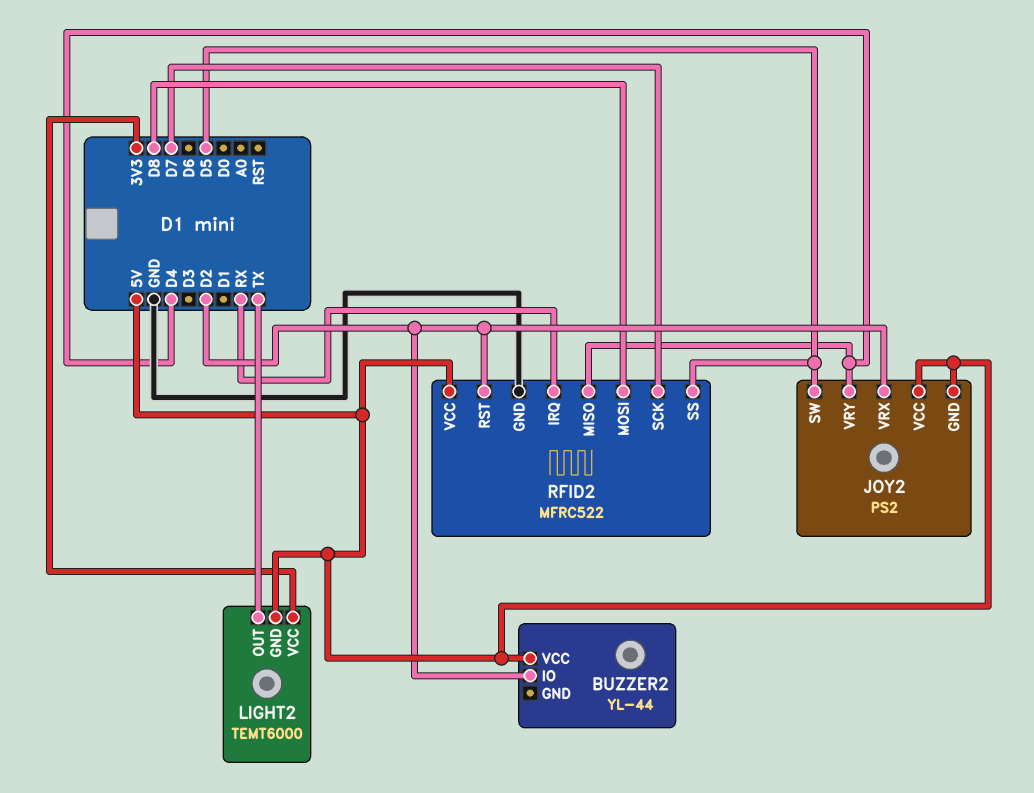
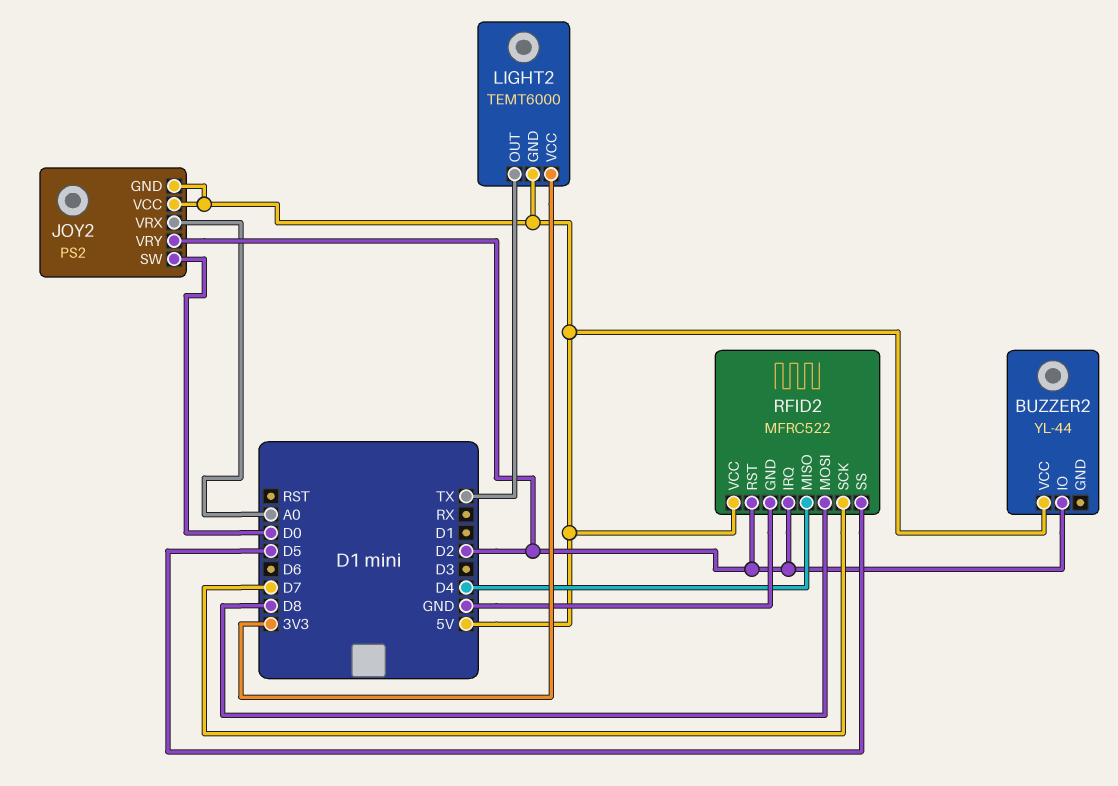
JOY2 pin SW: D5 -> D0
JOY2 pin VRX: D2 -> A0
JOY2 pin VRY: D4 -> D2
RFID2 pin IRQ: RX -> D2

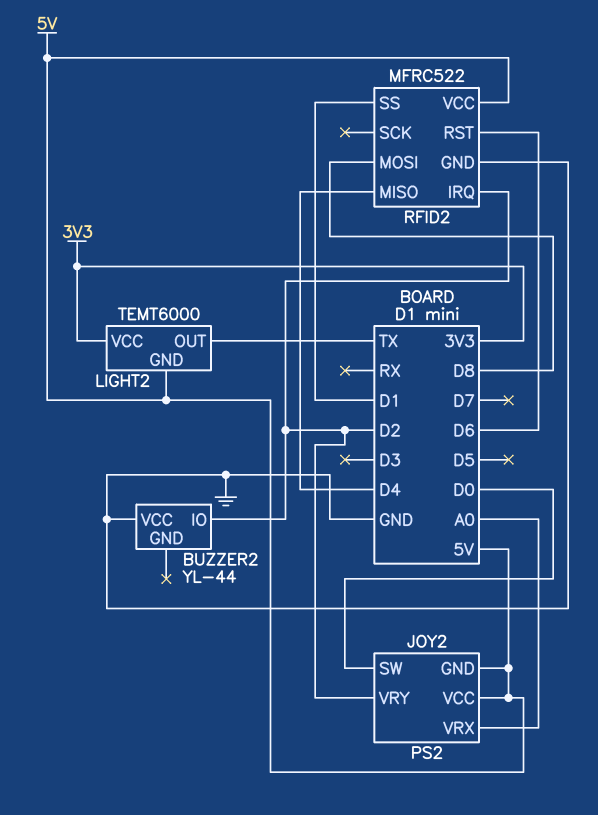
BUZZER2 pin VCC: 5V -> GND
RFID2 pin RST: D2 -> D6
RFID2 pin SCK: D7 -> none
RFID2 pin SS: D5 -> D1

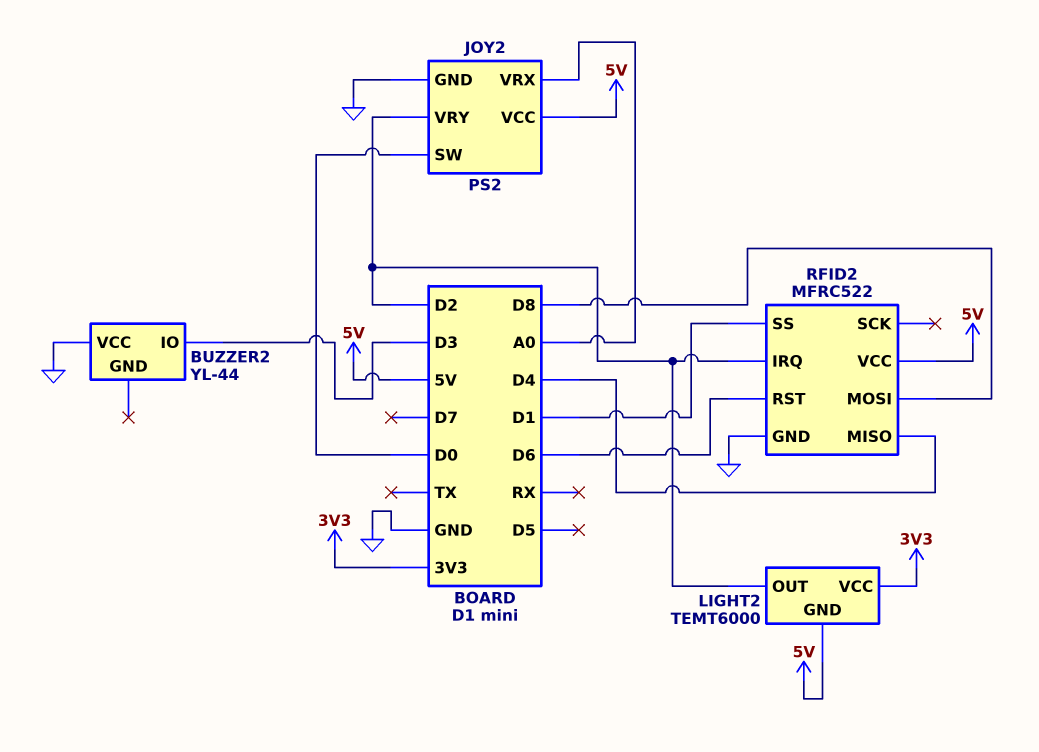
BUZZER2 pin IO: D2 -> D3
JOY2 pin GND: 5V -> GND
LIGHT2 pin OUT: TX -> D2

